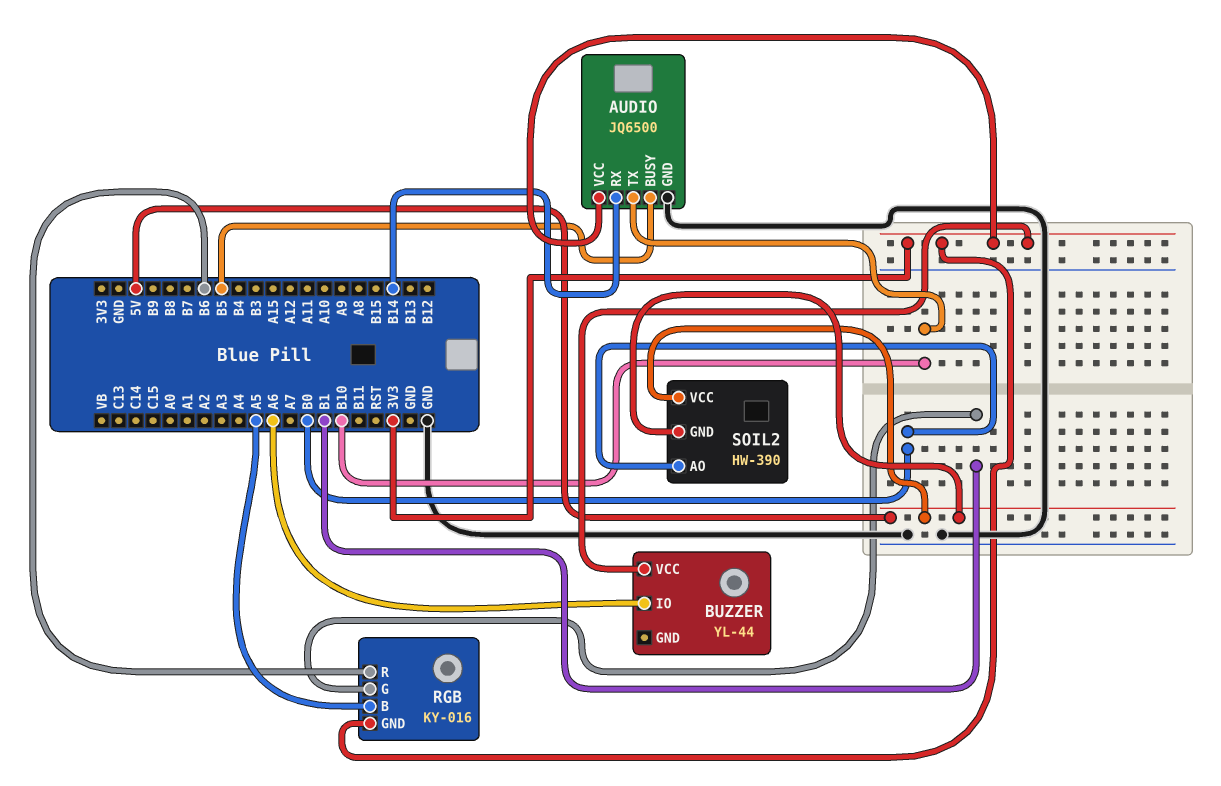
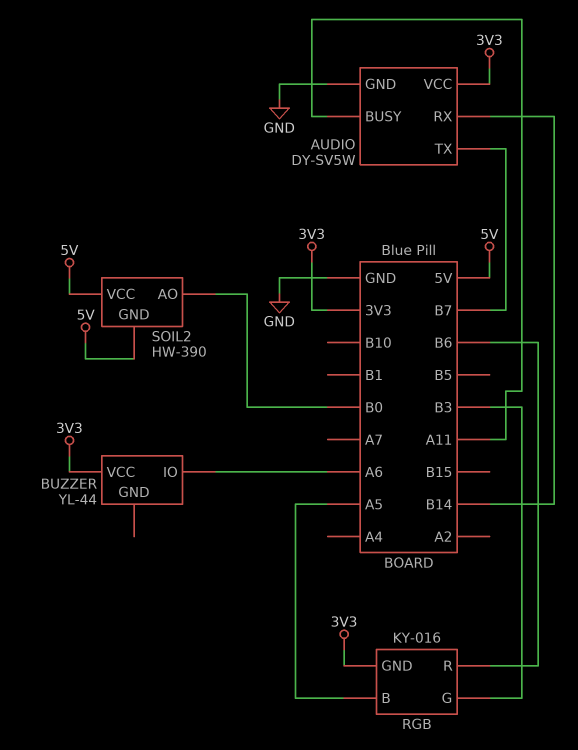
AUDIO: JQ6500 -> DY-SV5W
AUDIO pin BUSY: B5 -> A11
AUDIO pin TX: B10 -> B7
RGB pin G: B1 -> B3

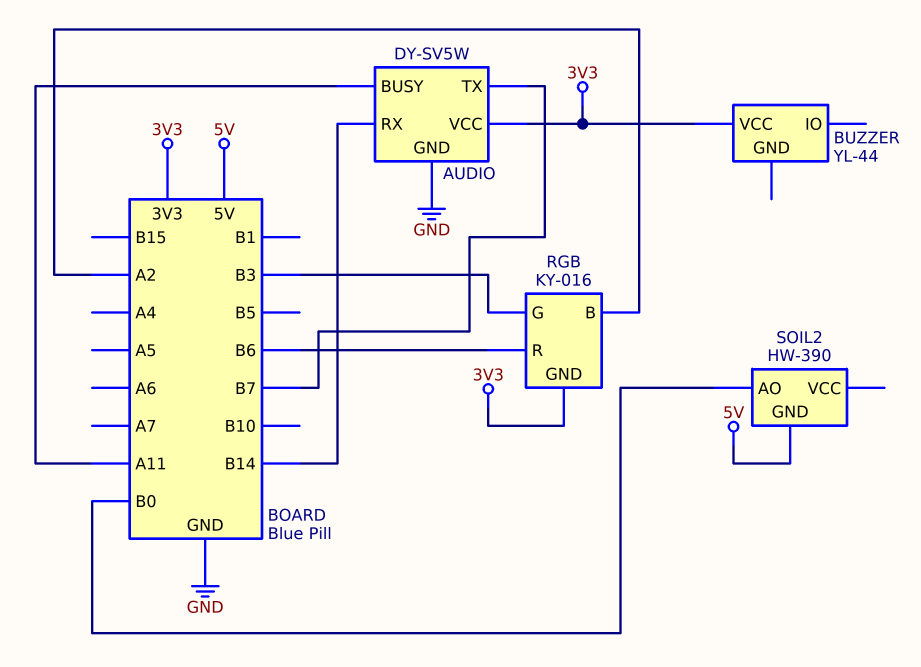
BUZZER pin IO: A6 -> none
RGB pin B: A5 -> A2
SOIL2 pin VCC: 5V -> none

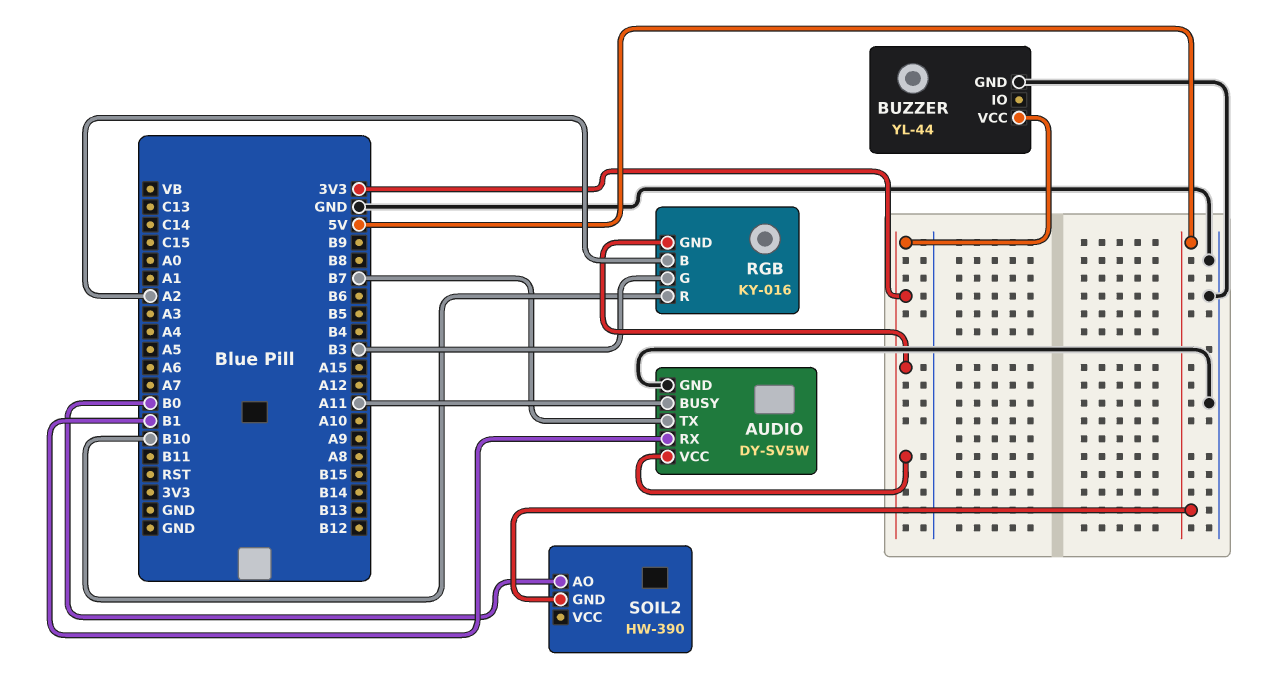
AUDIO pin RX: B14 -> B1
BUZZER pin GND: none -> GND
RGB pin R: B6 -> B10

